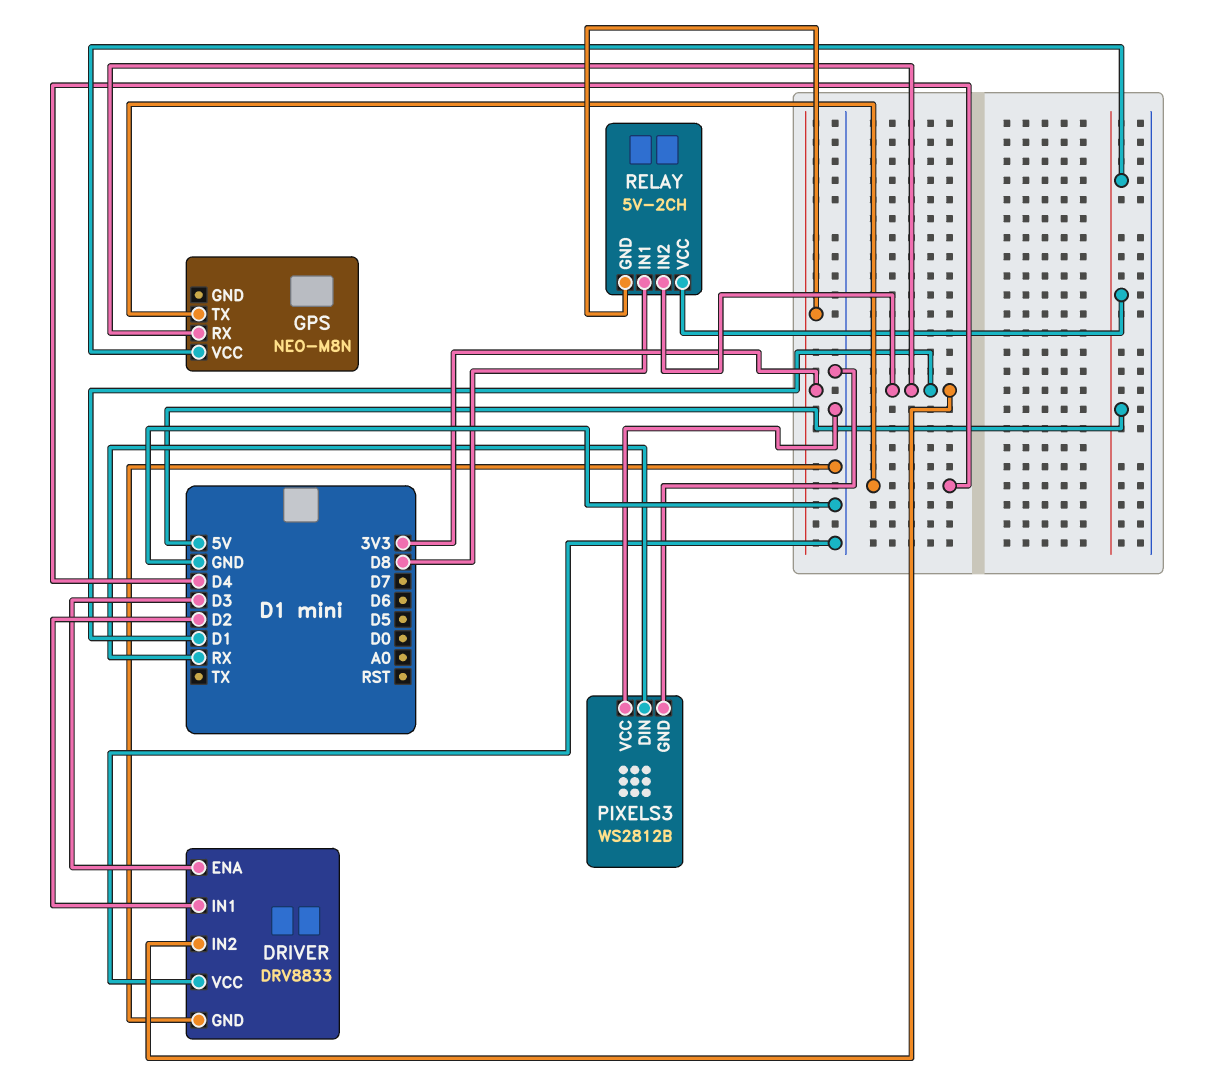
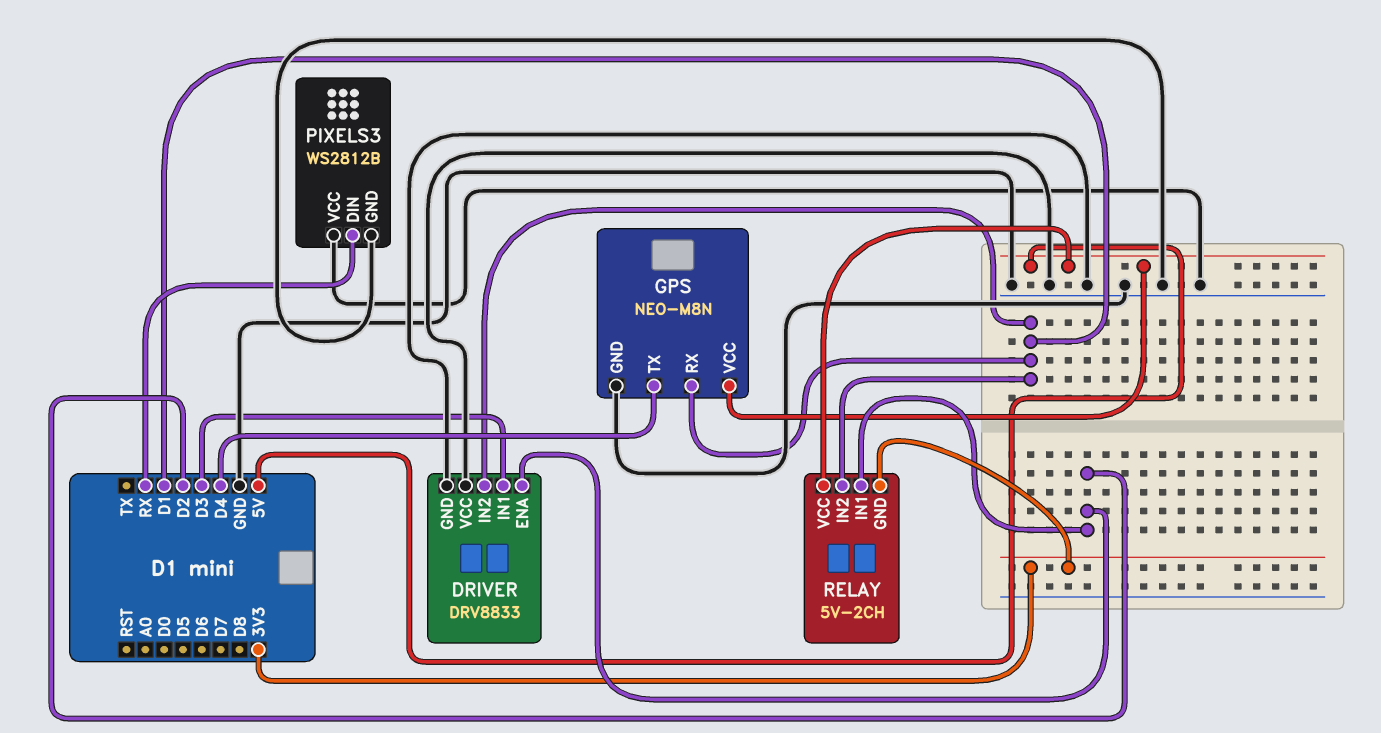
DRIVER pin ENA: D3 -> D2
DRIVER pin IN1: D2 -> D3
GPS pin GND: none -> GND
RELAY pin IN1: D8 -> D2

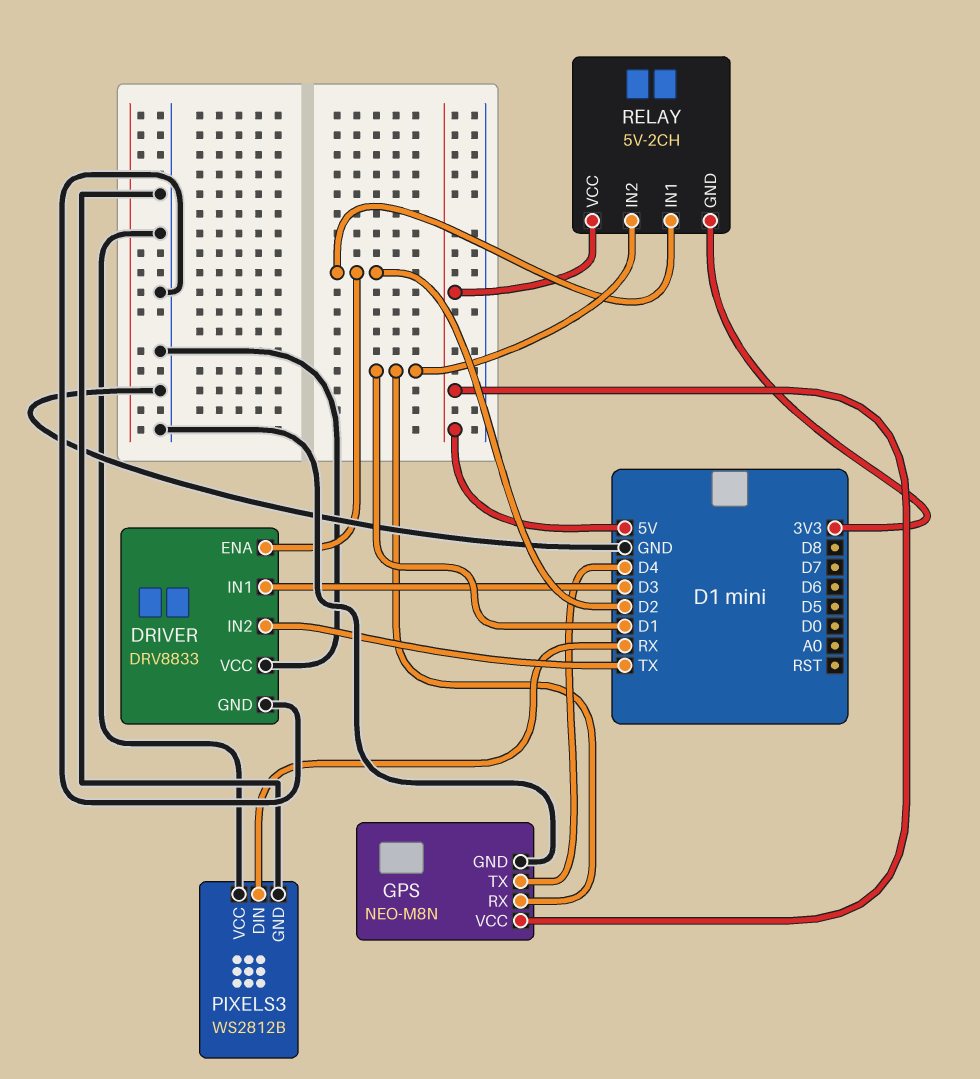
DRIVER pin IN2: D1 -> TX

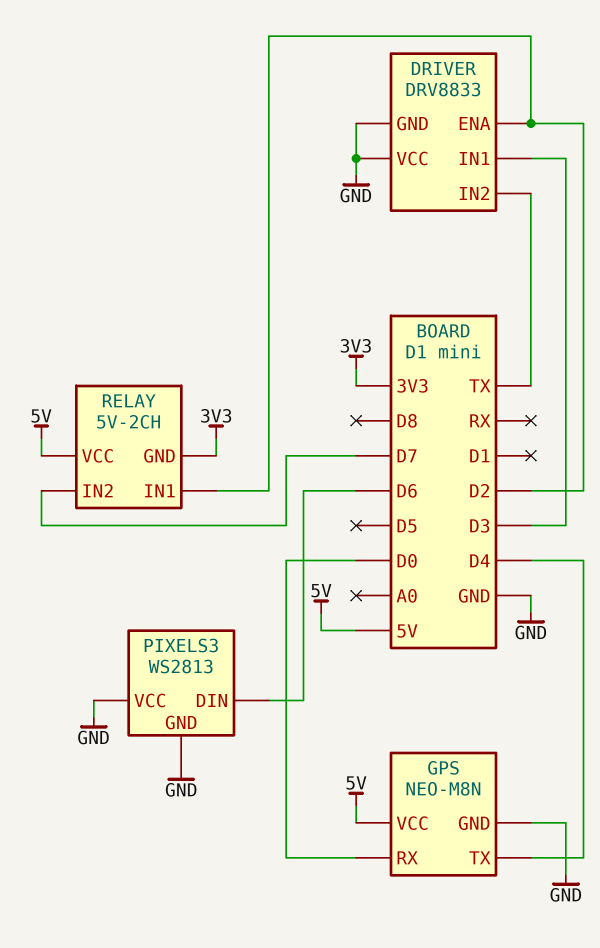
GPS pin RX: D1 -> D0
PIXELS3: WS2812B -> WS2813
PIXELS3 pin DIN: RX -> D6
RELAY pin IN2: D1 -> D7

